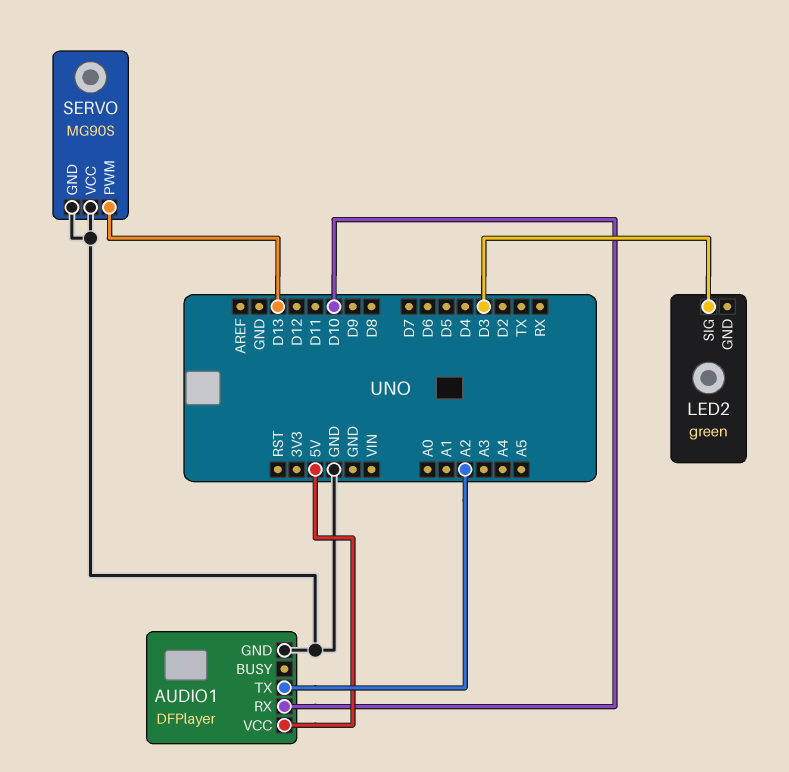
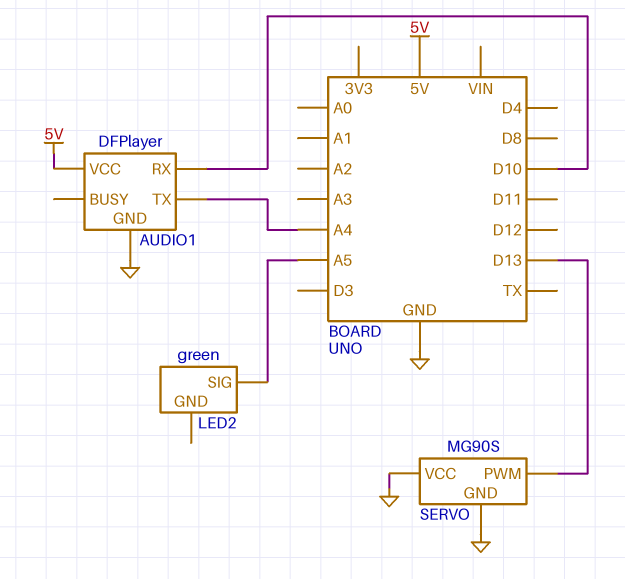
AUDIO1 pin TX: A2 -> A4
LED2 pin SIG: D3 -> A5

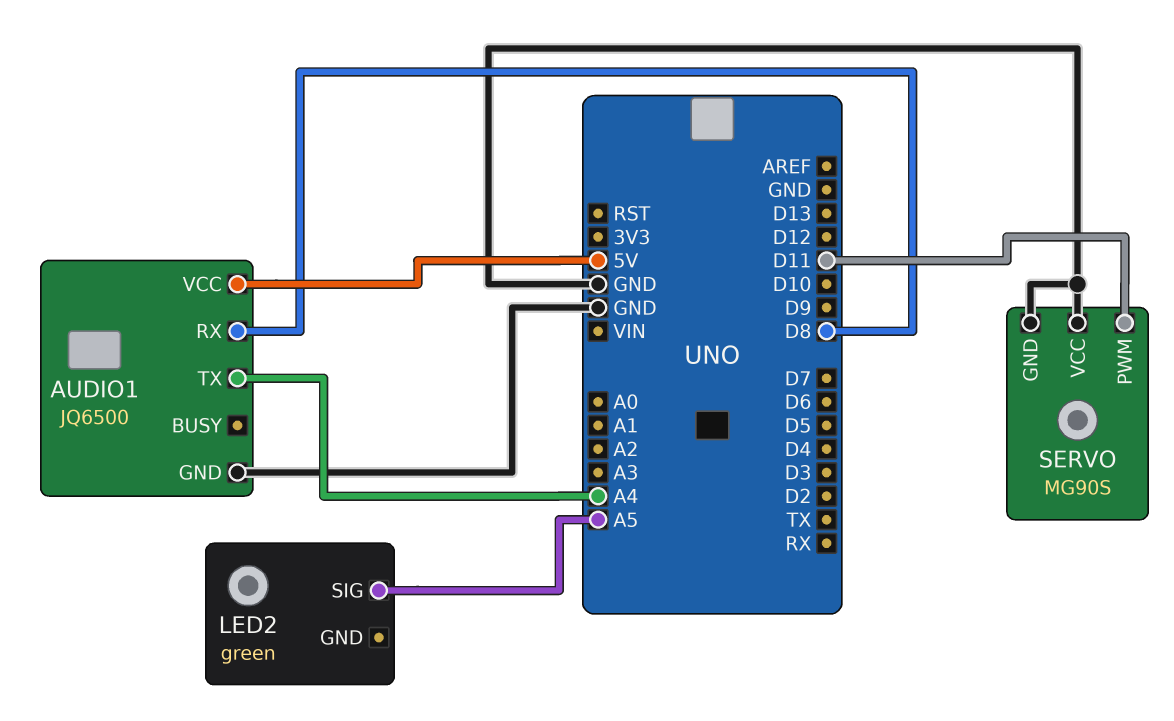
AUDIO1: DFPlayer -> JQ6500
AUDIO1 pin RX: D10 -> D8
SERVO pin PWM: D13 -> D11

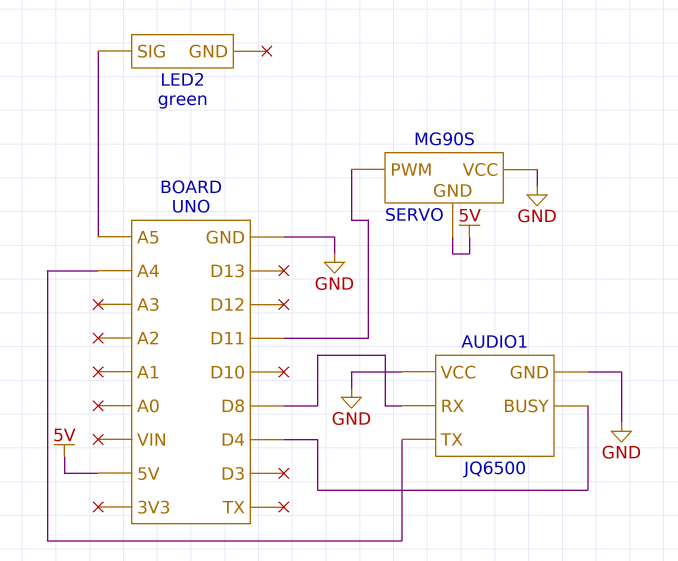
AUDIO1 pin BUSY: none -> D4
AUDIO1 pin VCC: 5V -> GND
SERVO pin GND: GND -> 5V

